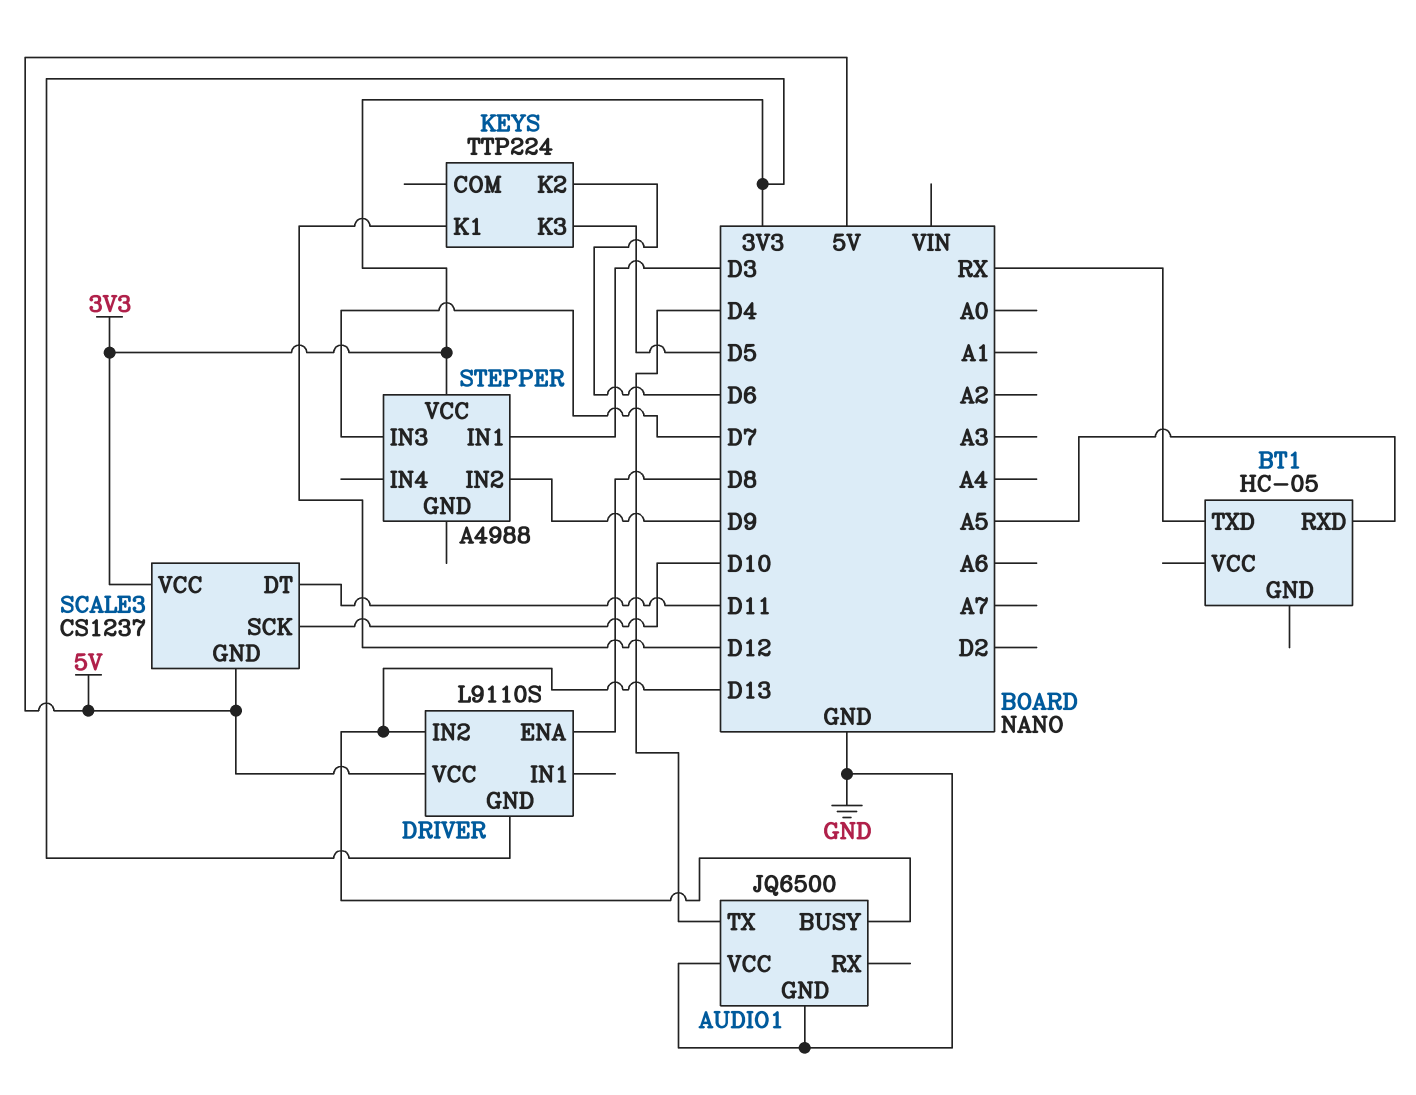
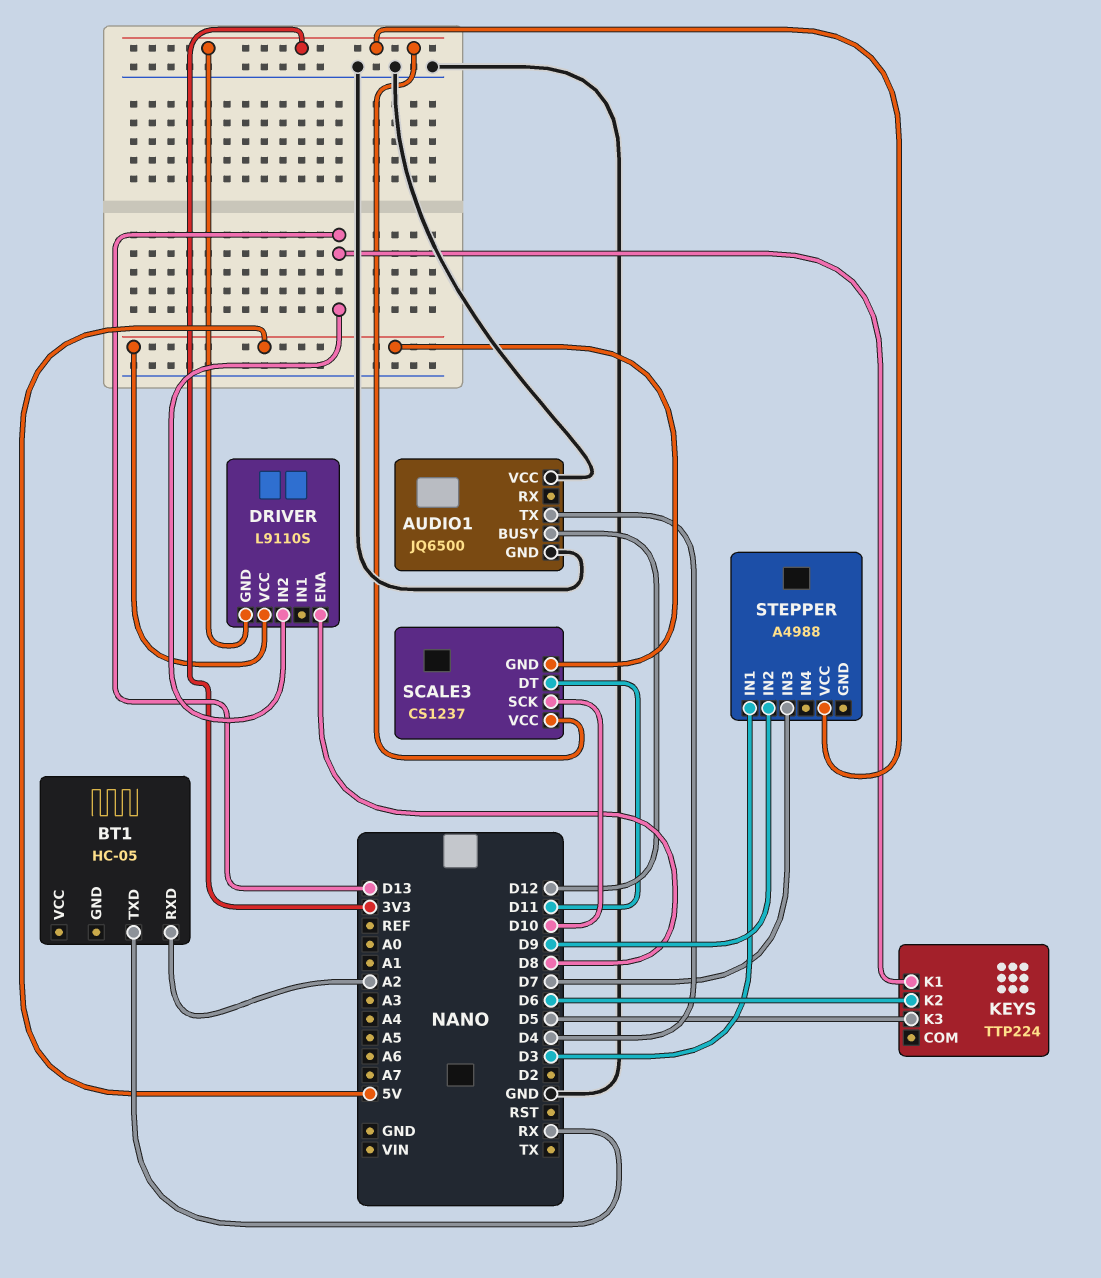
AUDIO1 pin BUSY: D13 -> D12
BT1 pin RXD: A5 -> A2
KEYS pin K1: D12 -> D13

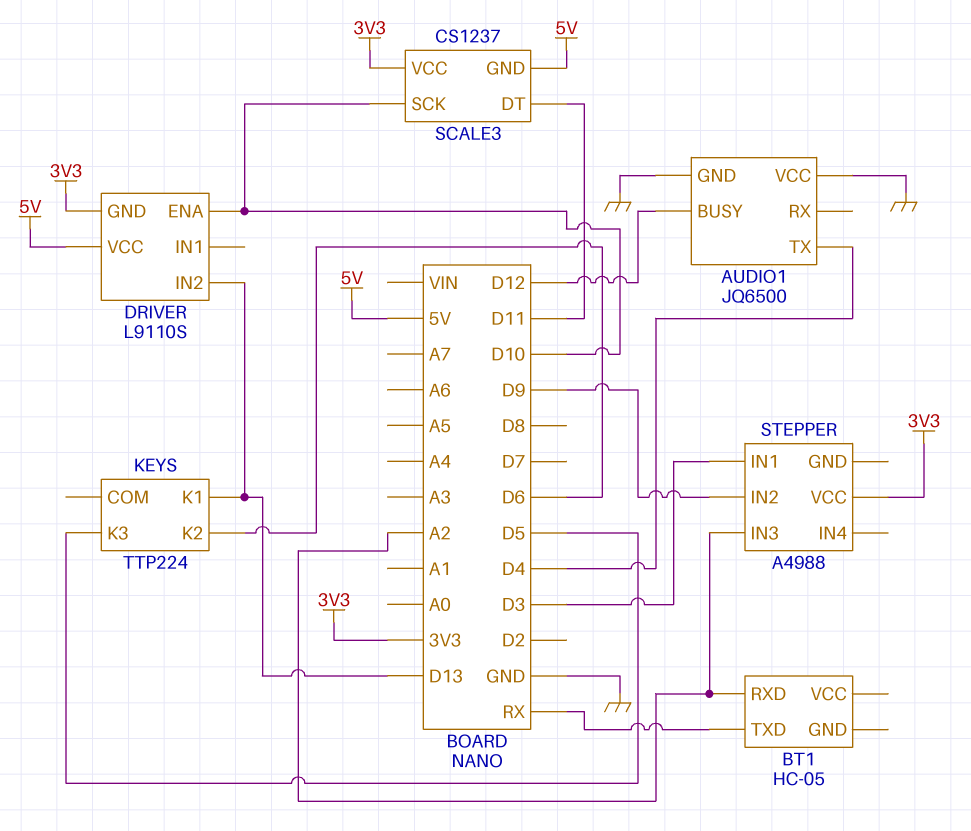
DRIVER pin ENA: D8 -> D10
STEPPER pin IN3: D7 -> A2

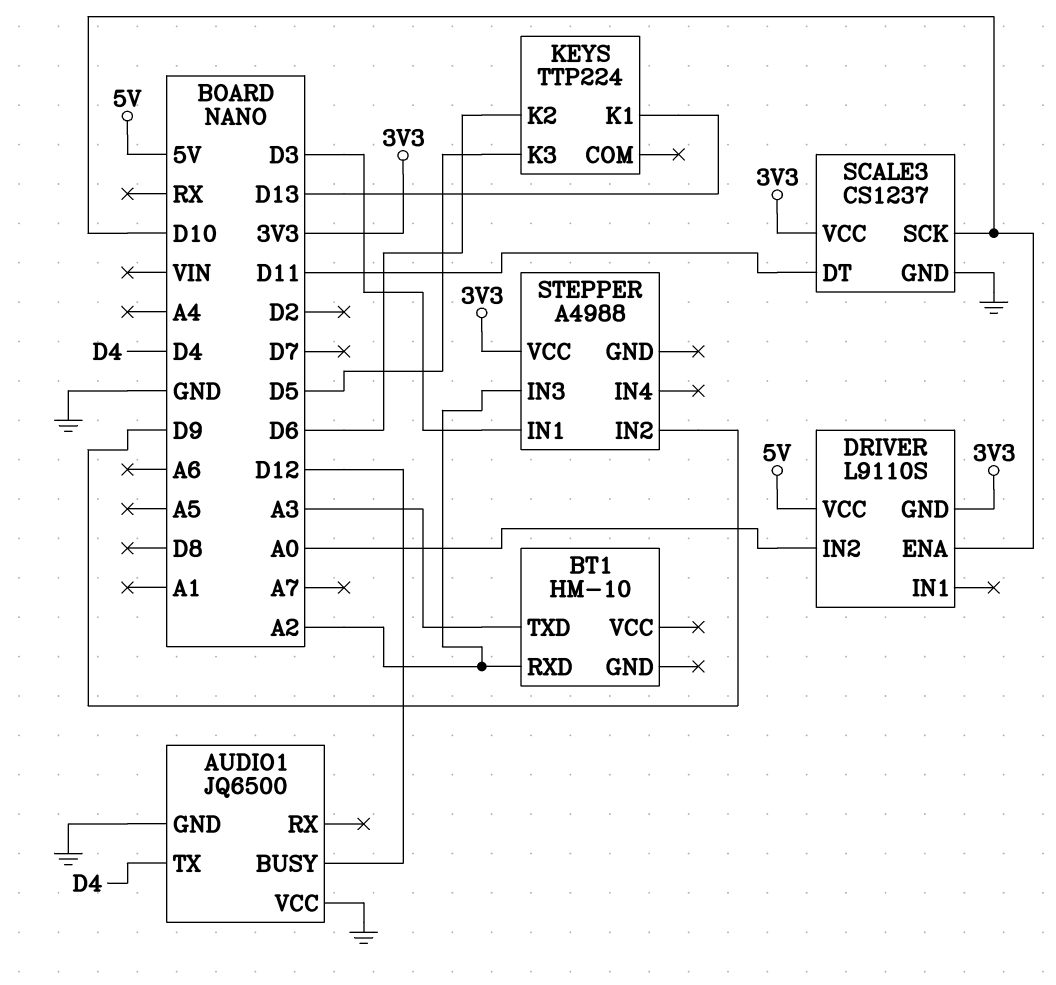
BT1: HC-05 -> HM-10
BT1 pin TXD: RX -> A3
DRIVER pin IN2: D13 -> A0
SCALE3 pin GND: 5V -> GND

